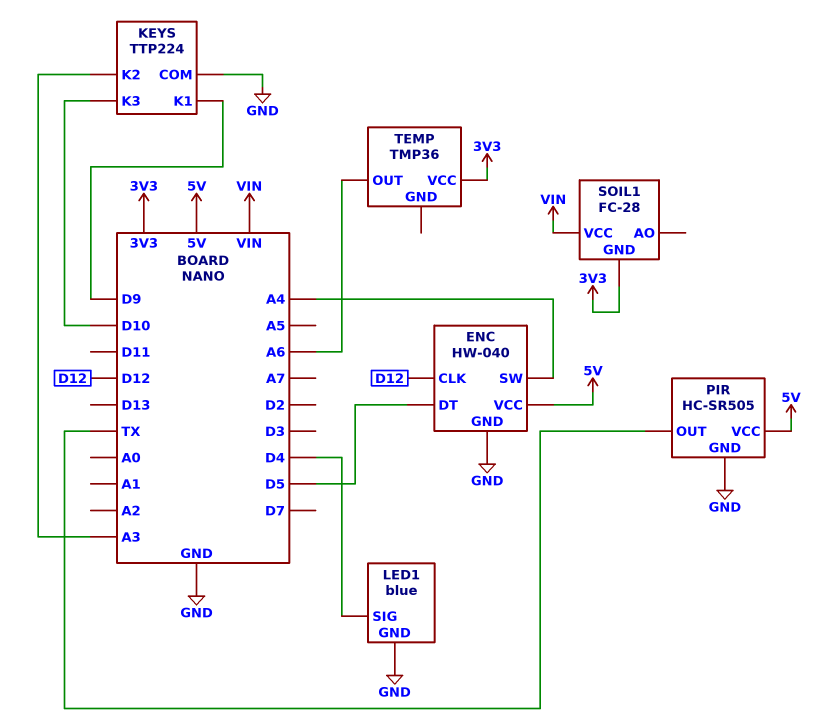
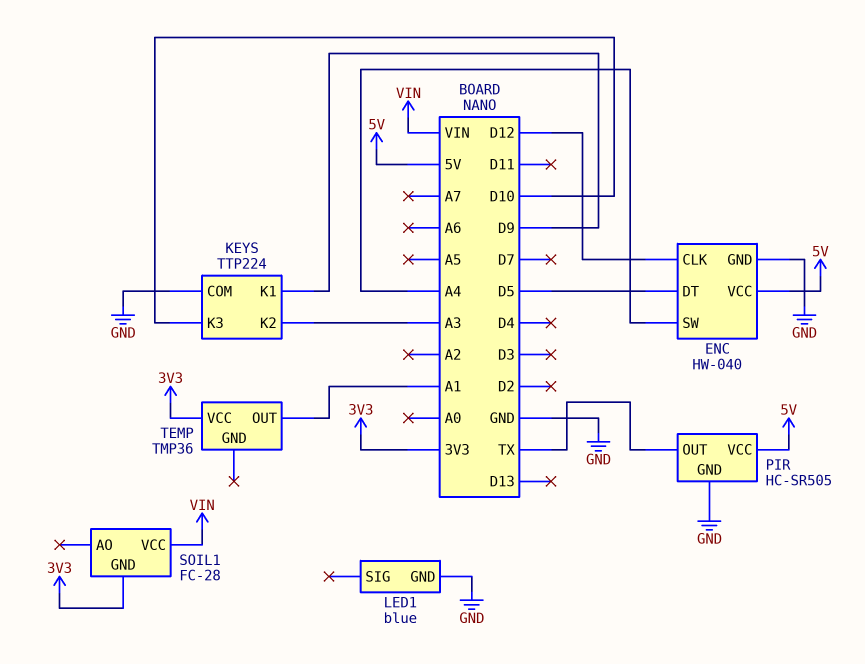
LED1 pin SIG: D4 -> none
TEMP pin OUT: A6 -> A1

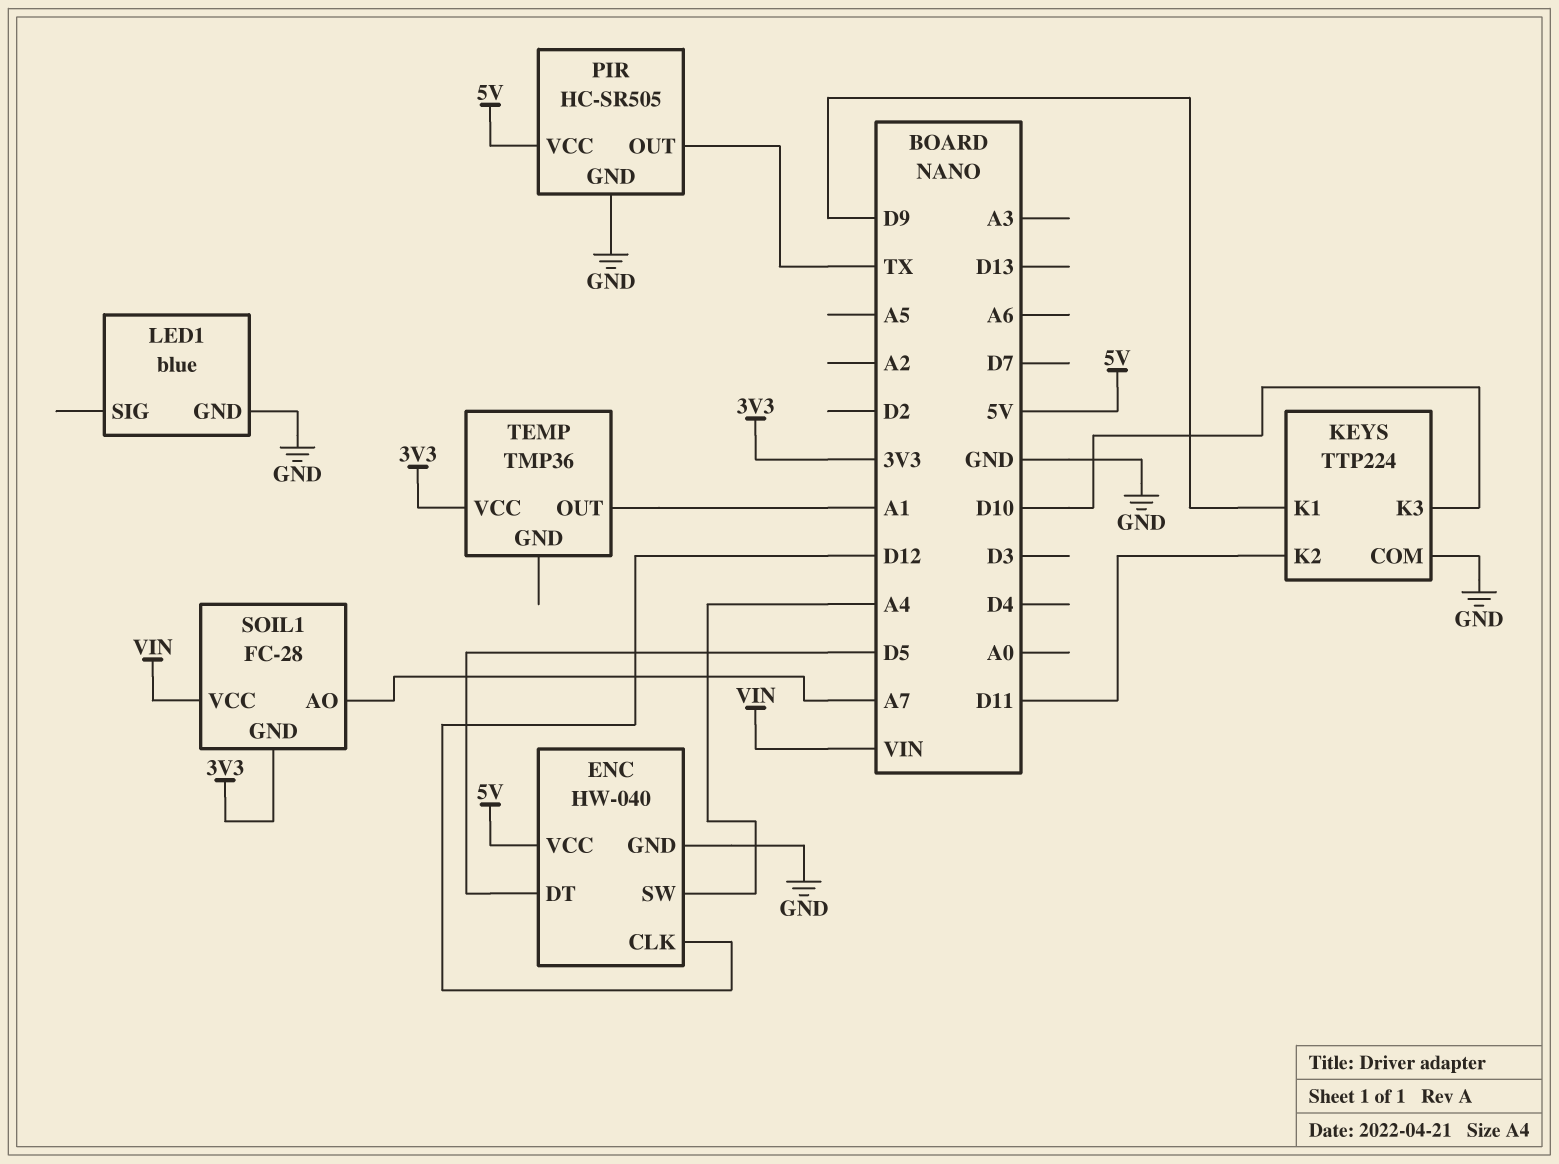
KEYS pin K2: A3 -> D11
SOIL1 pin AO: none -> A7

